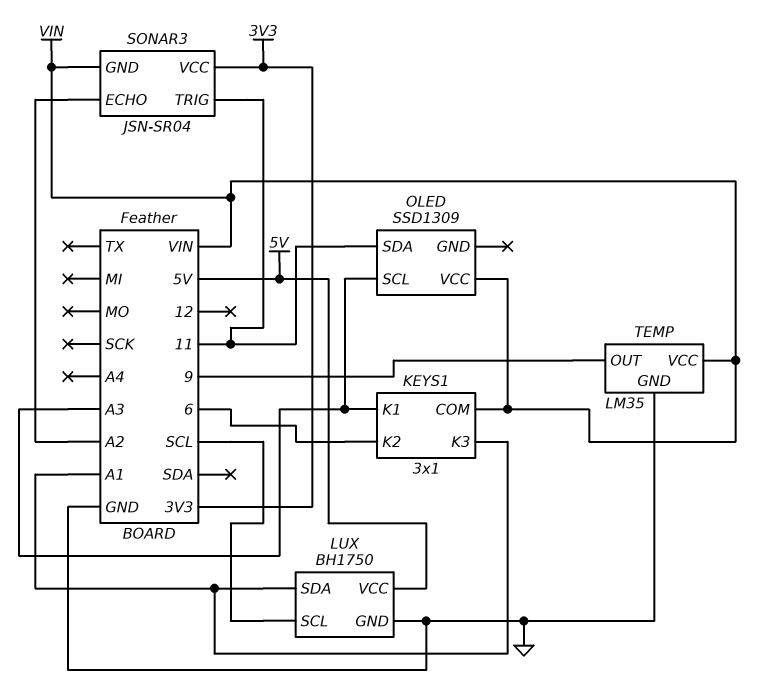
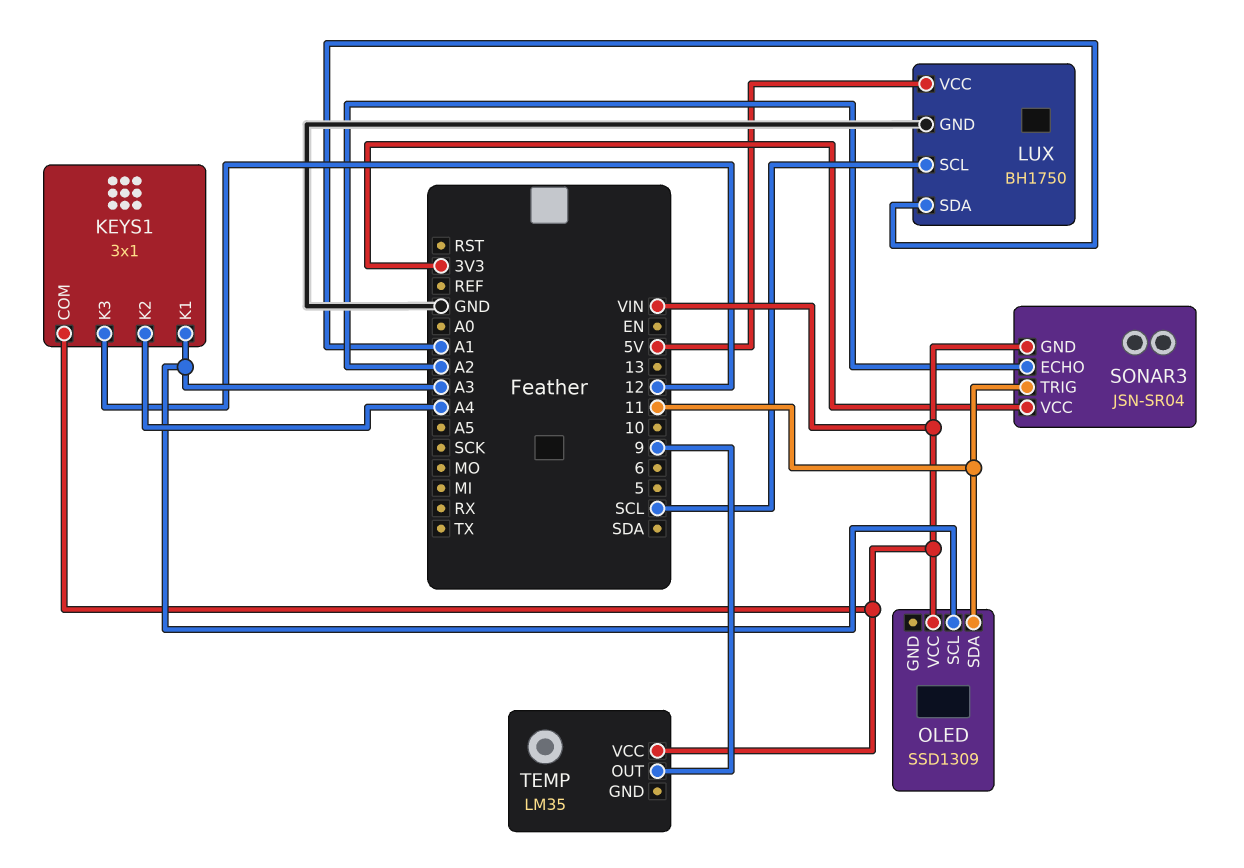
KEYS1 pin K2: 6 -> A4
KEYS1 pin K3: A1 -> 12
TEMP pin GND: GND -> none

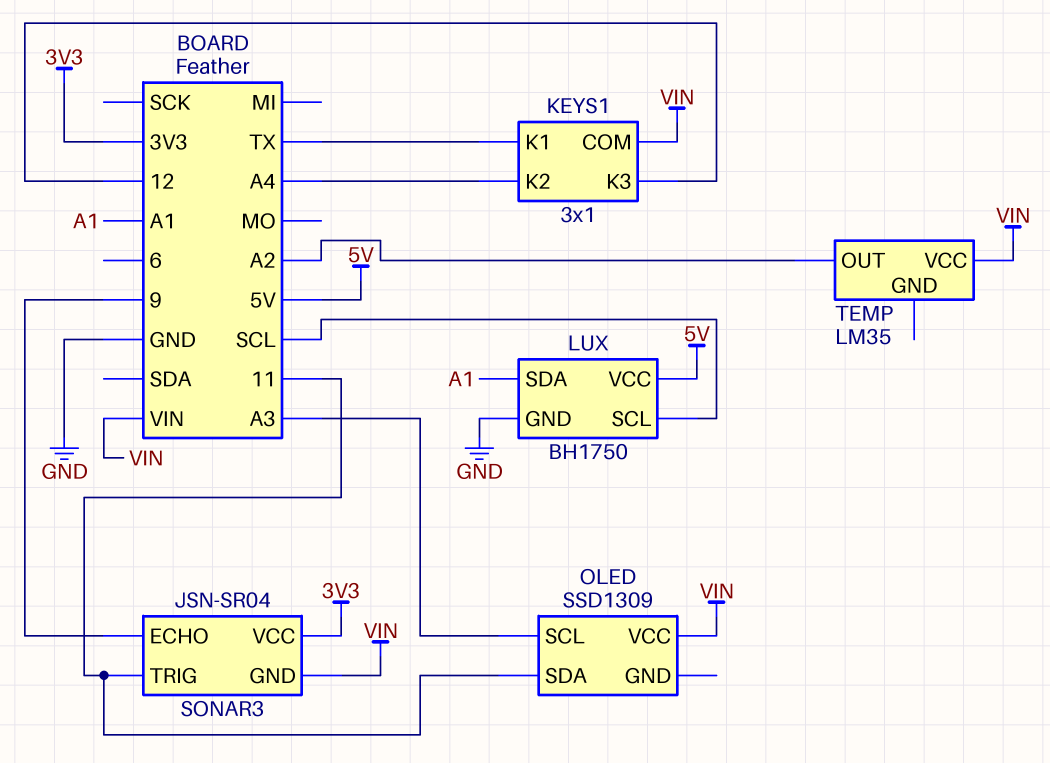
KEYS1 pin K1: A3 -> TX
SONAR3 pin ECHO: A2 -> 9
TEMP pin OUT: 9 -> A2

